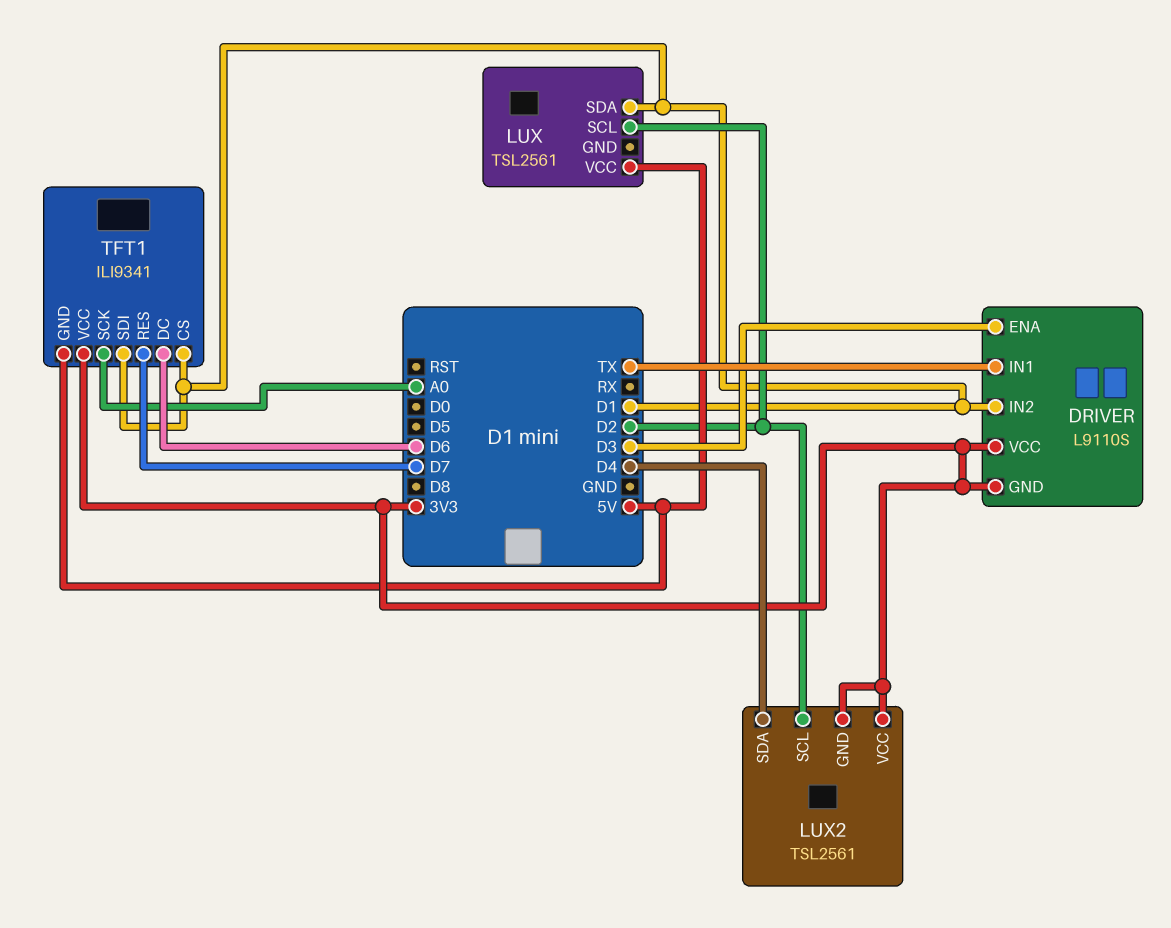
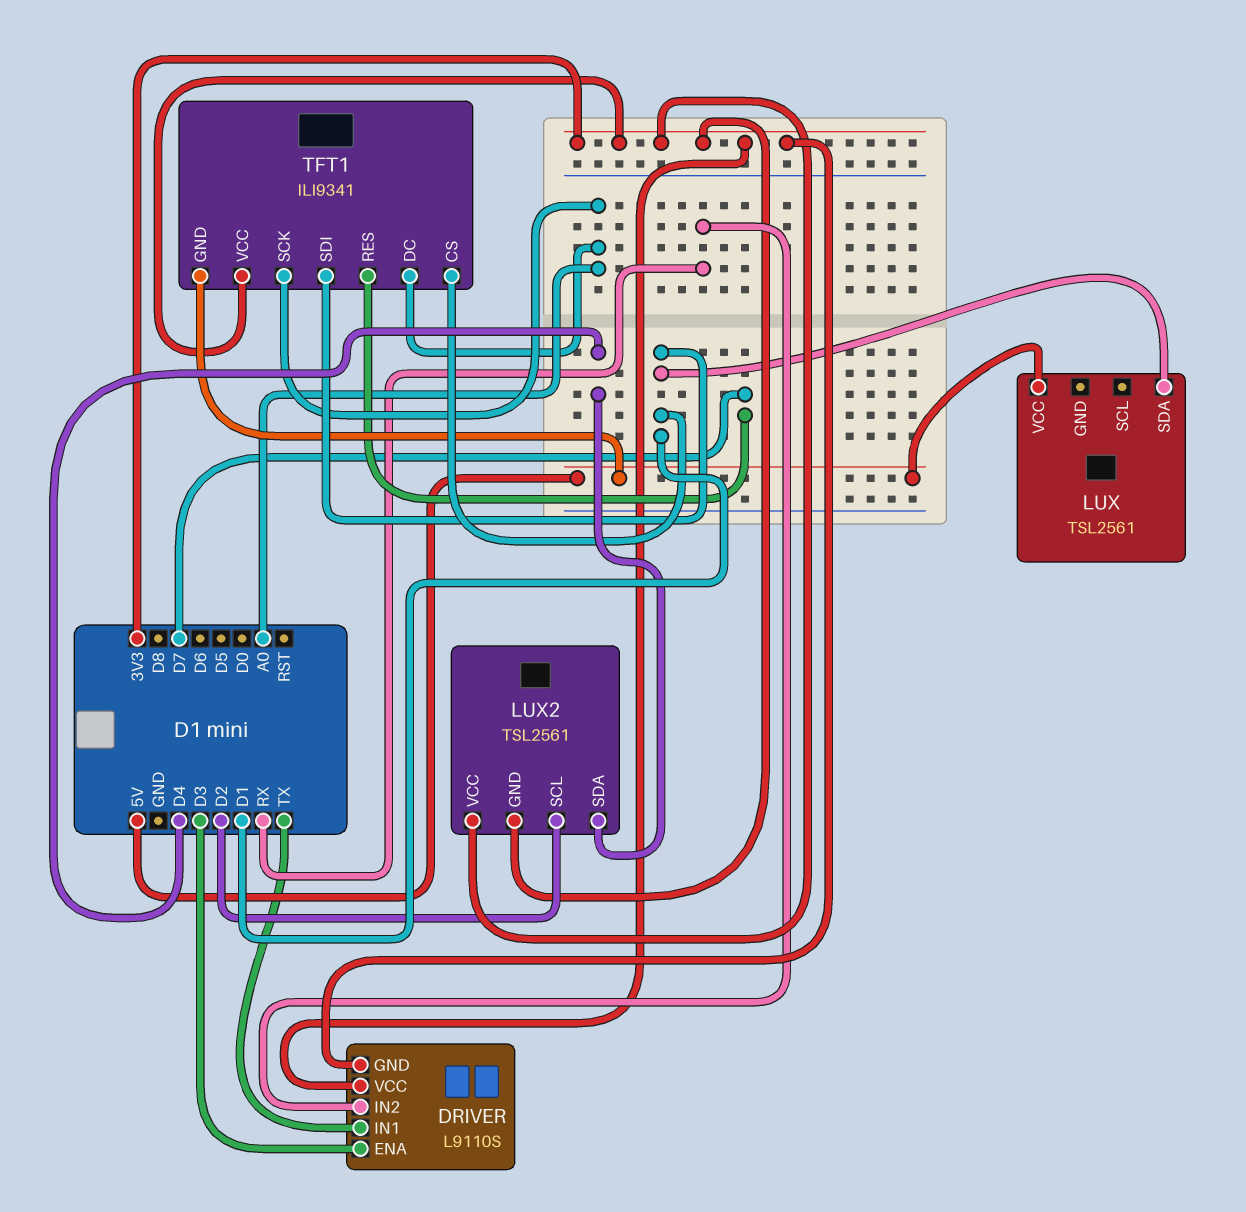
DRIVER pin IN2: D1 -> RX
LUX pin SCL: D2 -> none
TFT1 pin DC: D6 -> A0

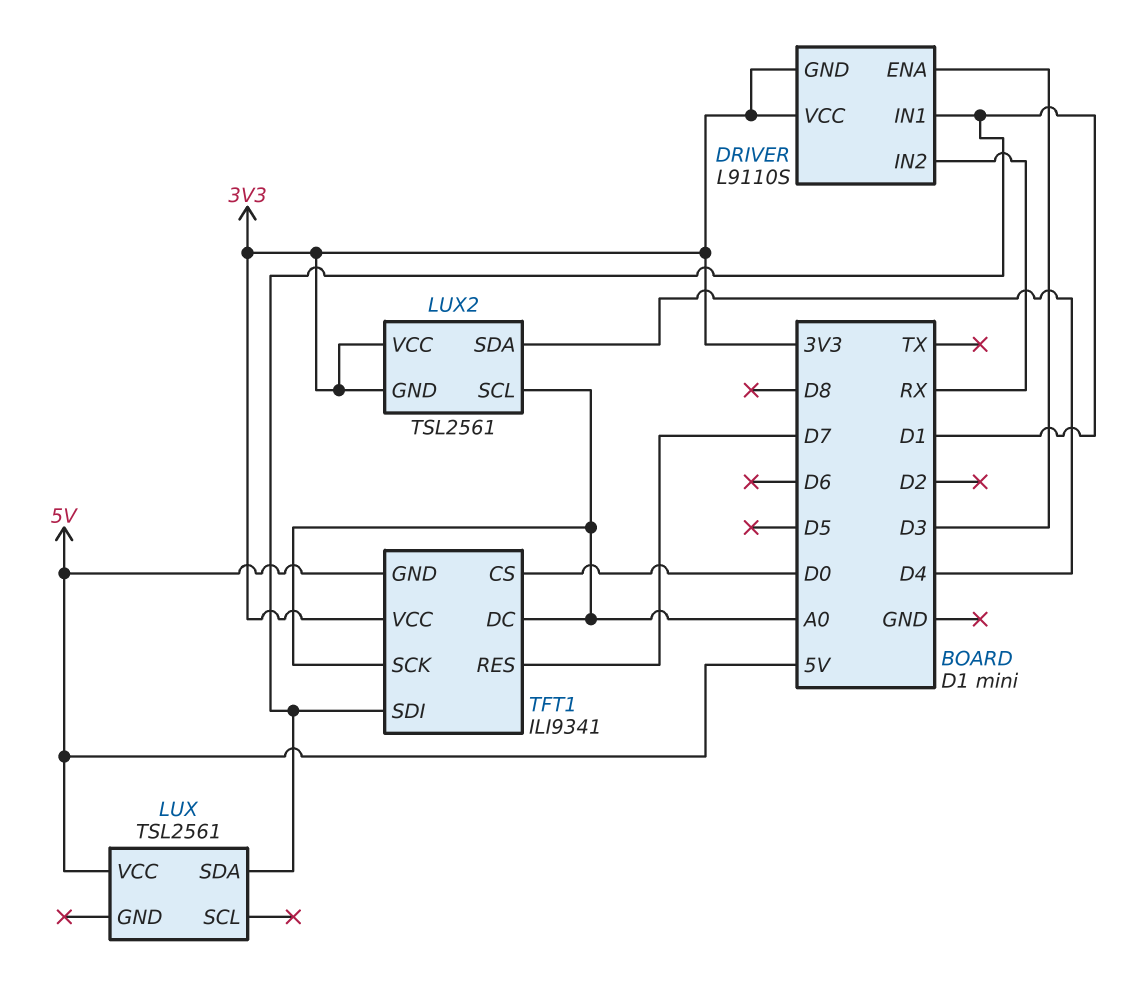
DRIVER pin IN1: TX -> D1
LUX2 pin SCL: D2 -> A0
TFT1 pin CS: D1 -> D0

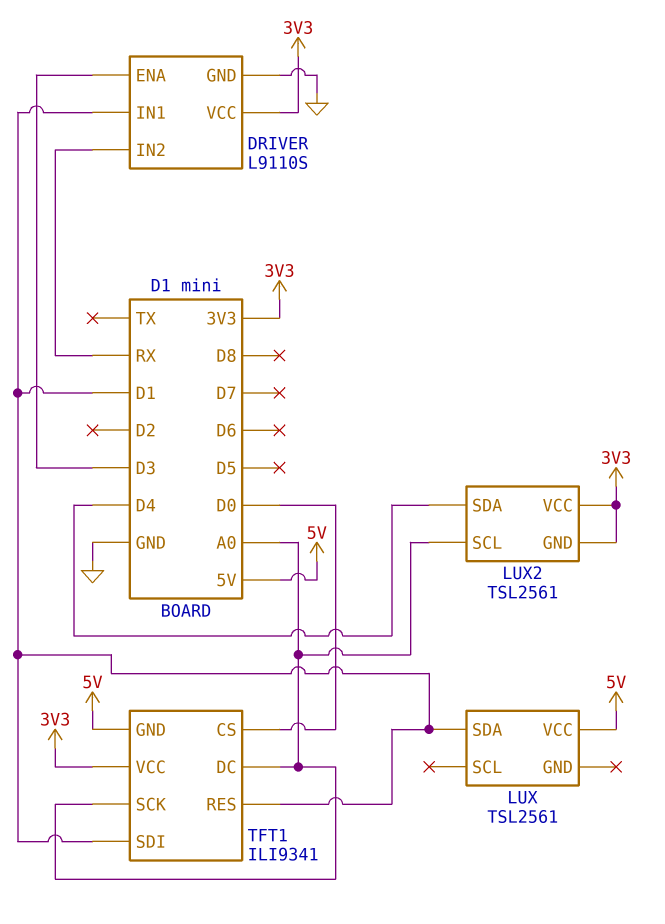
DRIVER pin GND: 3V3 -> GND
TFT1 pin RES: D7 -> D1

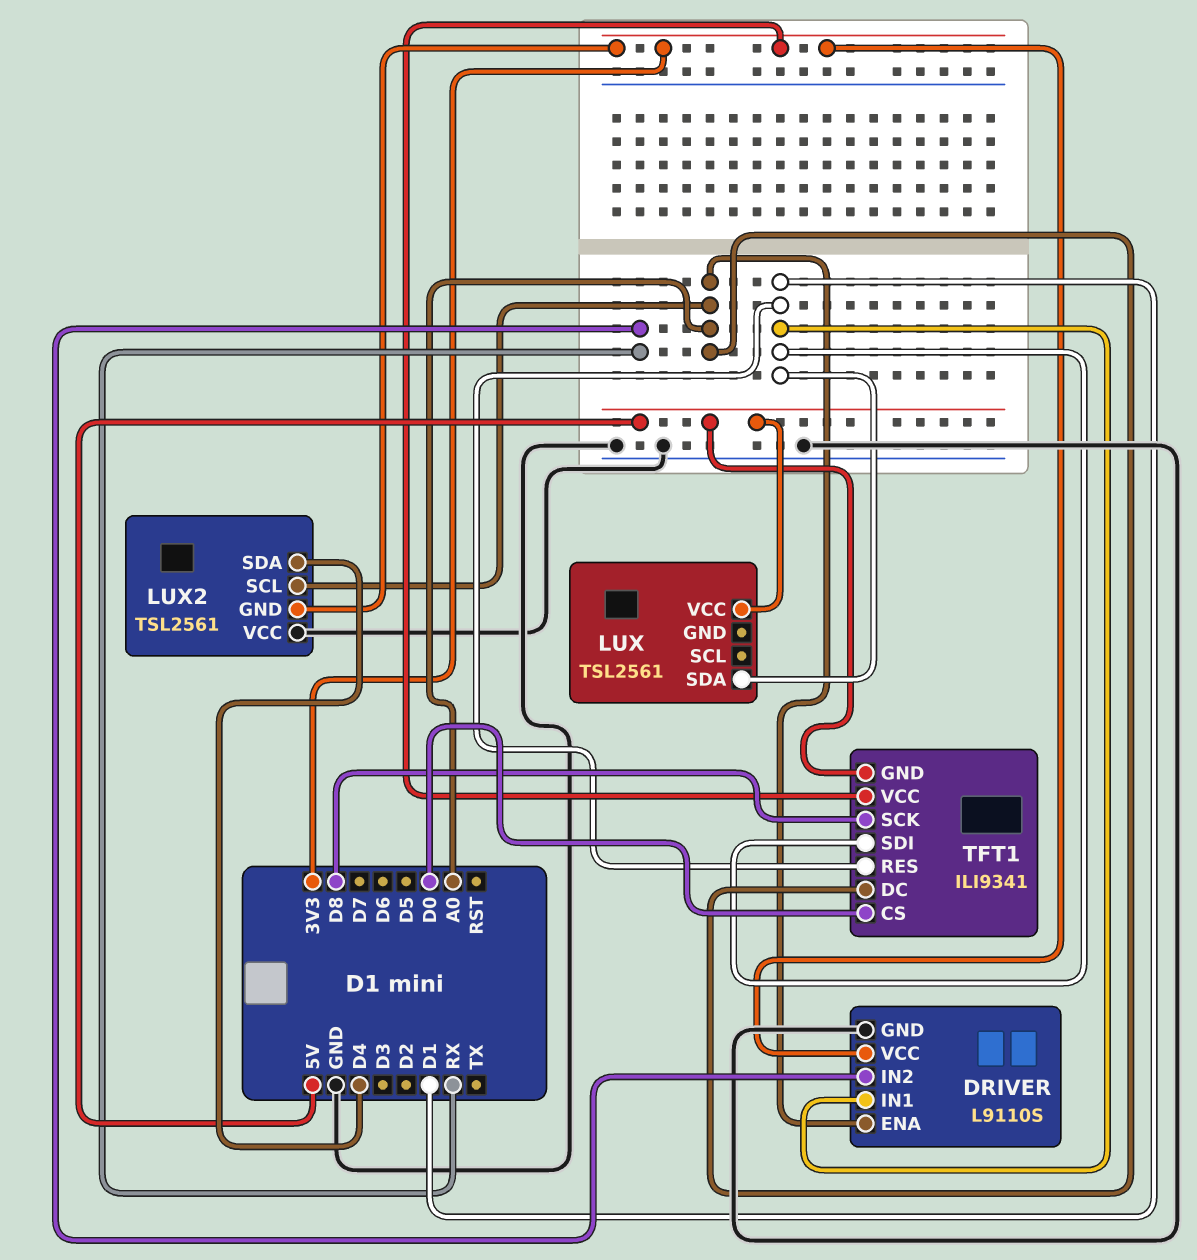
DRIVER pin ENA: D3 -> A0
LUX2 pin VCC: 3V3 -> GND
TFT1 pin SCK: A0 -> D8

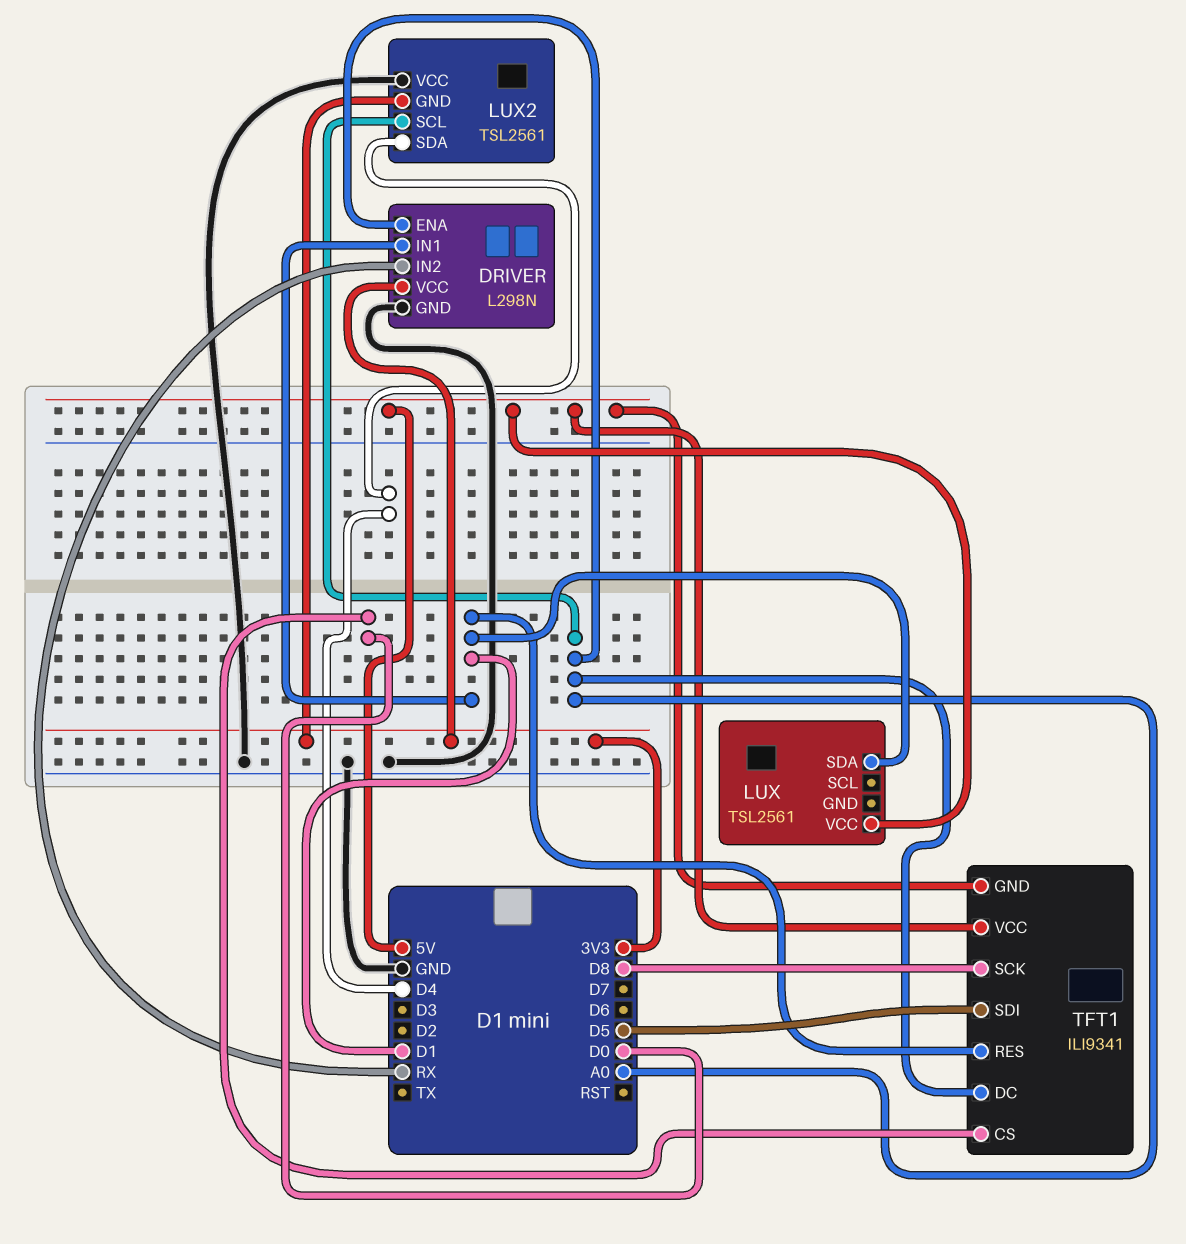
DRIVER: L9110S -> L298N
TFT1 pin SDI: D1 -> D5
TFT1 pin VCC: 3V3 -> 5V

